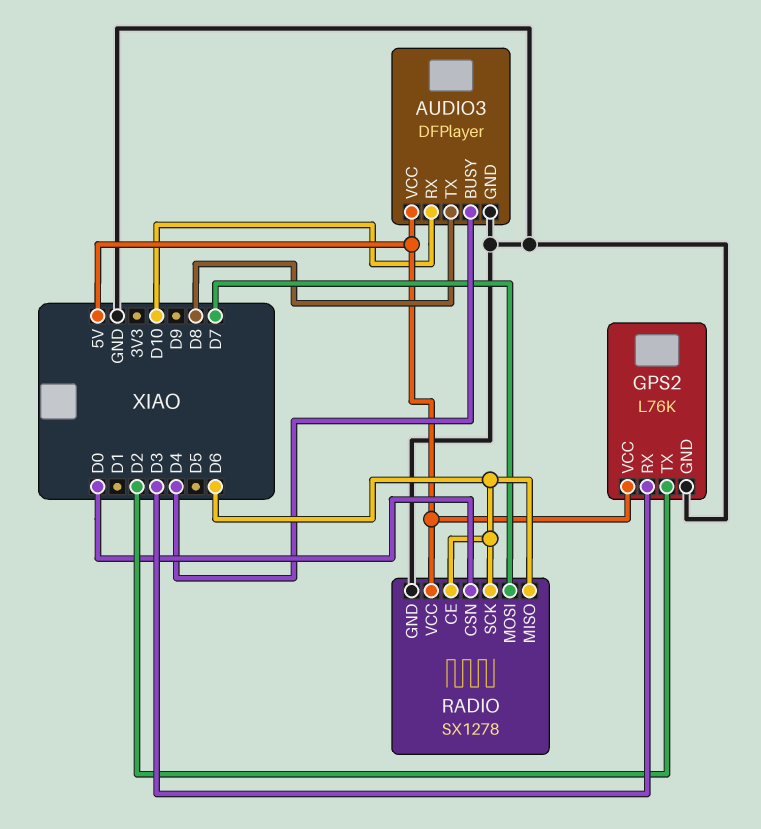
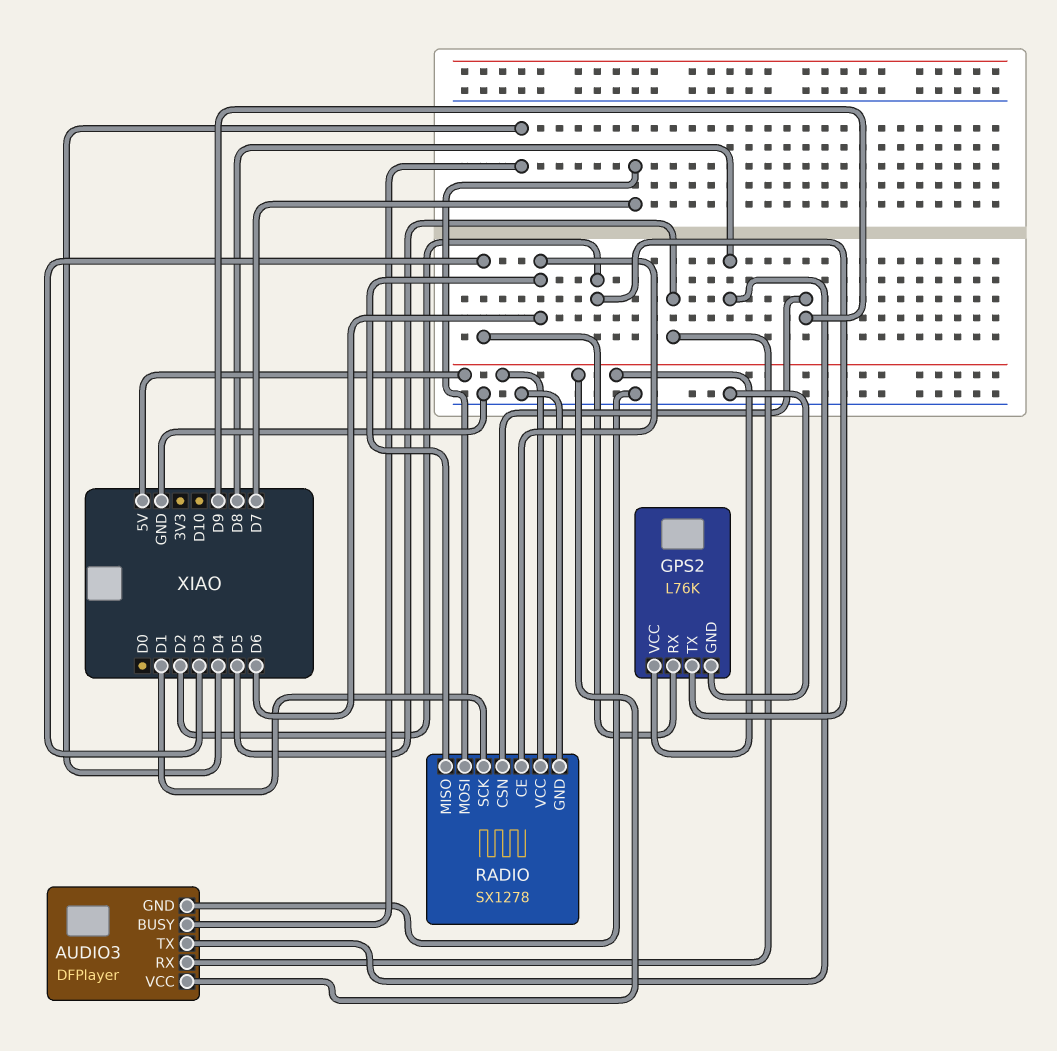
AUDIO3 pin RX: D10 -> D5
RADIO pin CSN: D0 -> D9
RADIO pin SCK: D6 -> D1

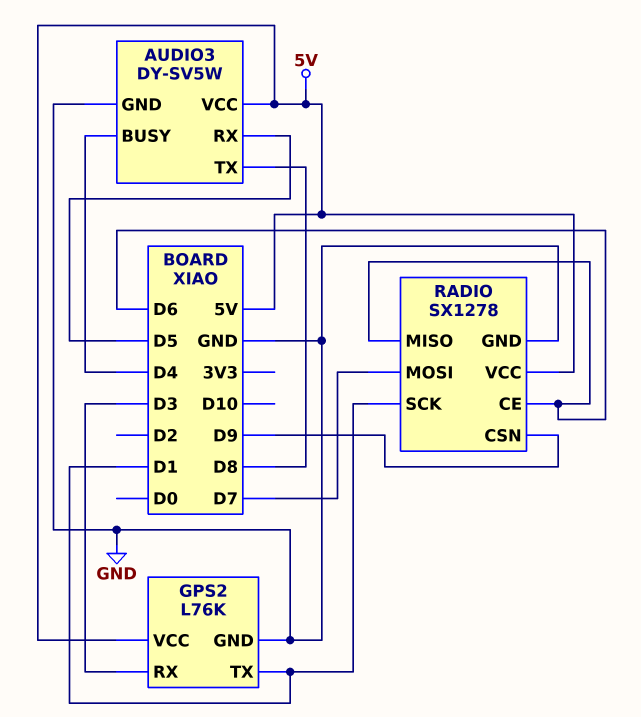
AUDIO3: DFPlayer -> DY-SV5W
GPS2 pin TX: D2 -> D1

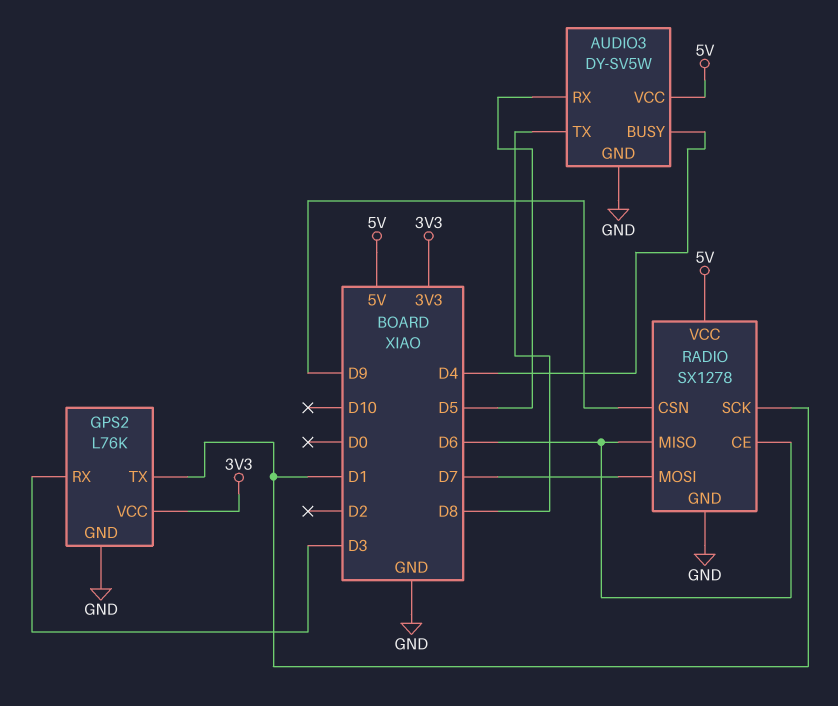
GPS2 pin VCC: 5V -> 3V3

